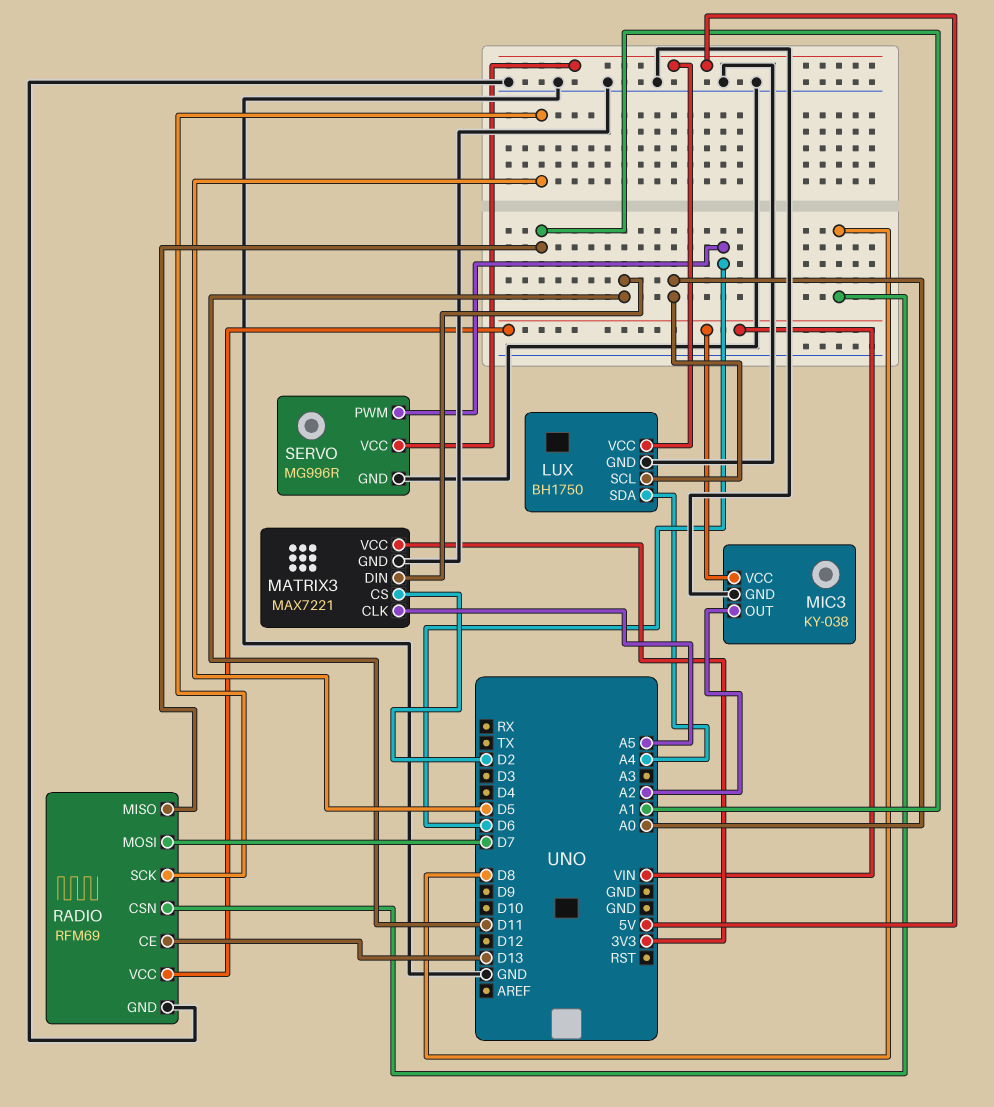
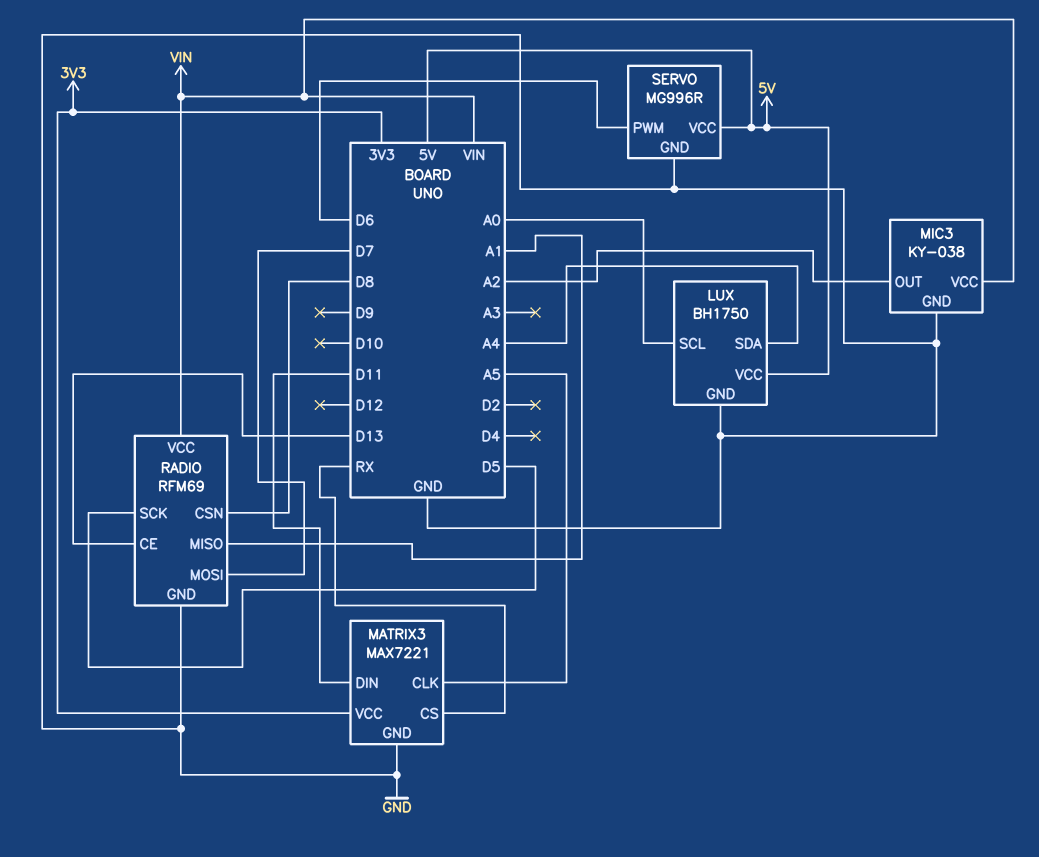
MATRIX3 pin CS: D2 -> RX

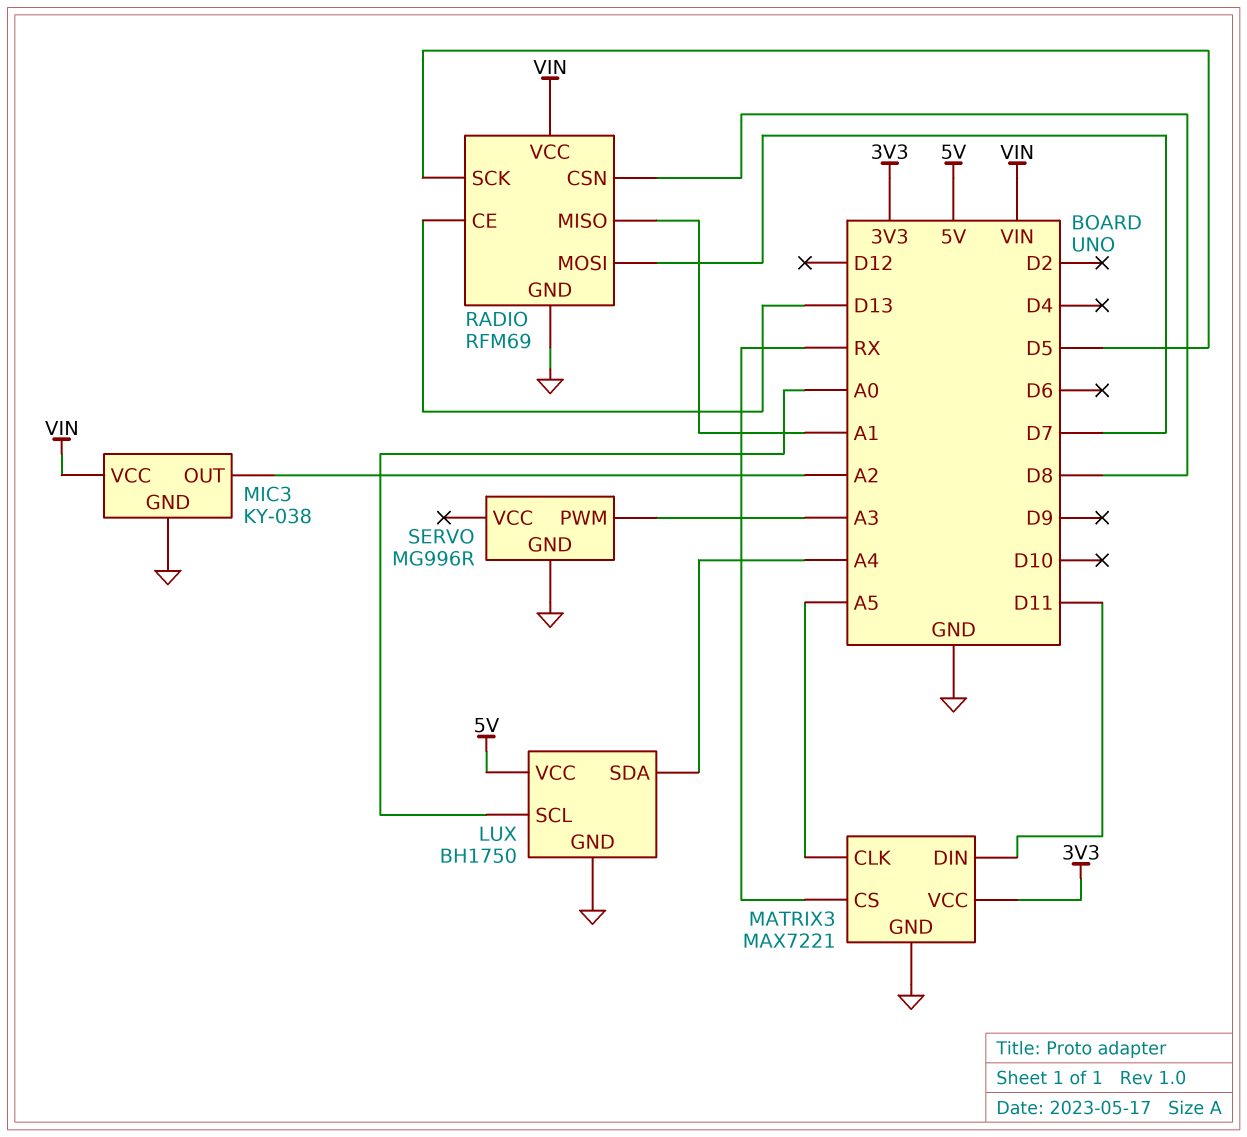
SERVO pin PWM: D6 -> A3
SERVO pin VCC: 5V -> none

